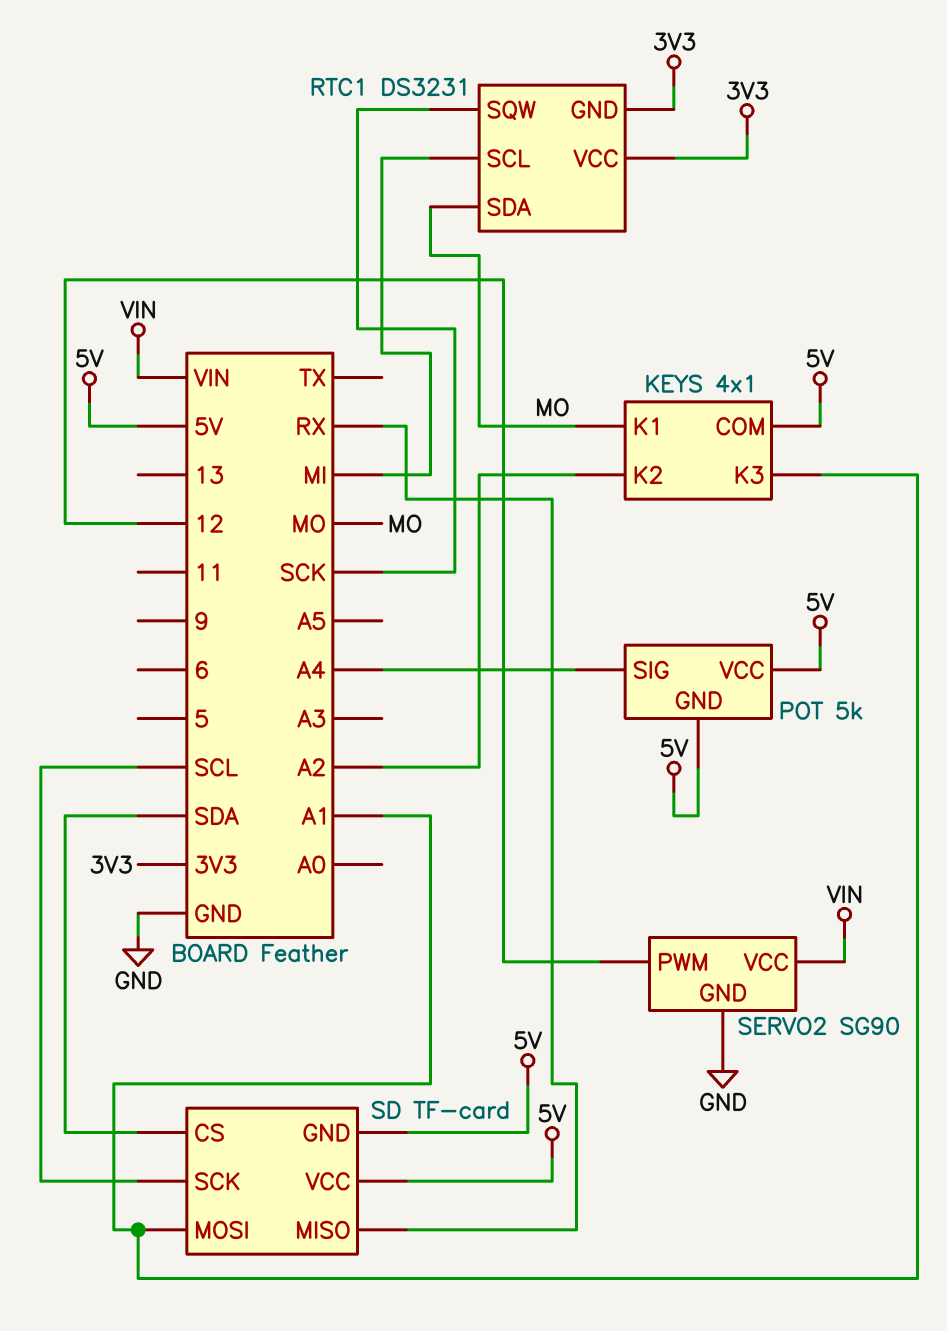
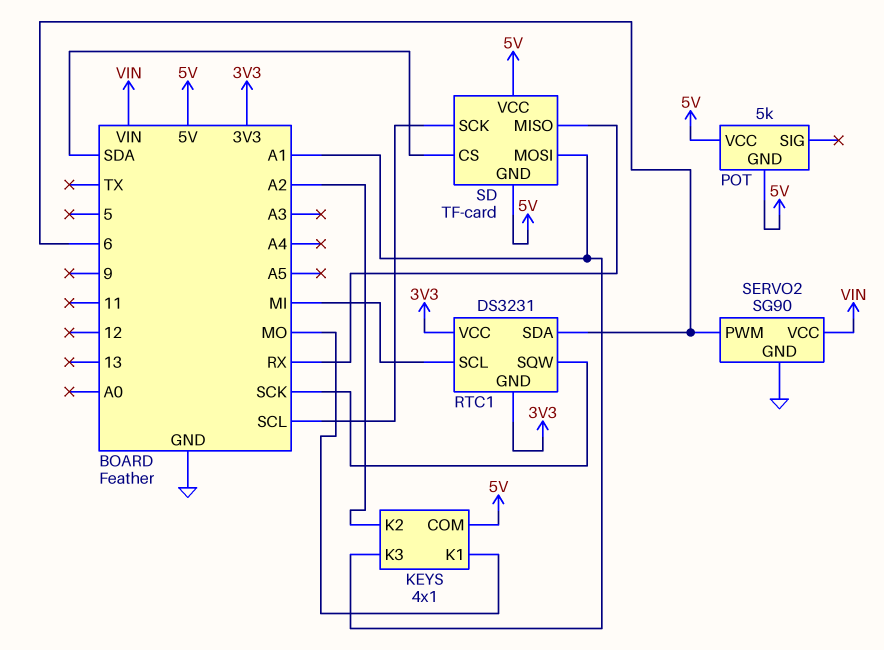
POT pin SIG: A4 -> none
RTC1 pin SDA: MO -> 6
SERVO2 pin PWM: 12 -> 6

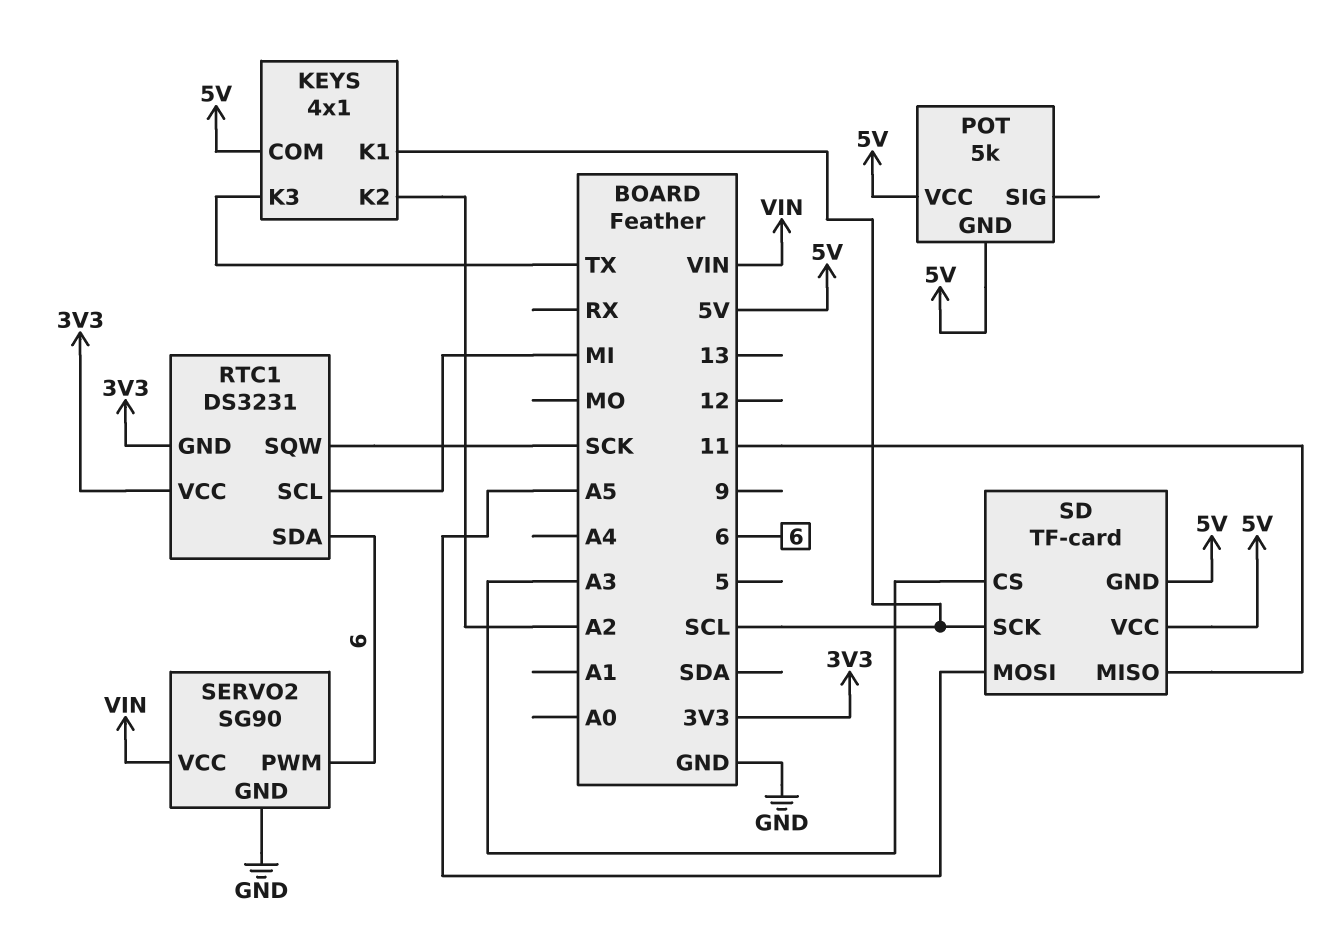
KEYS pin K1: MO -> SCL
KEYS pin K3: A1 -> TX
SD pin CS: SDA -> A3
SD pin MISO: RX -> 11
SD pin MOSI: A1 -> A5

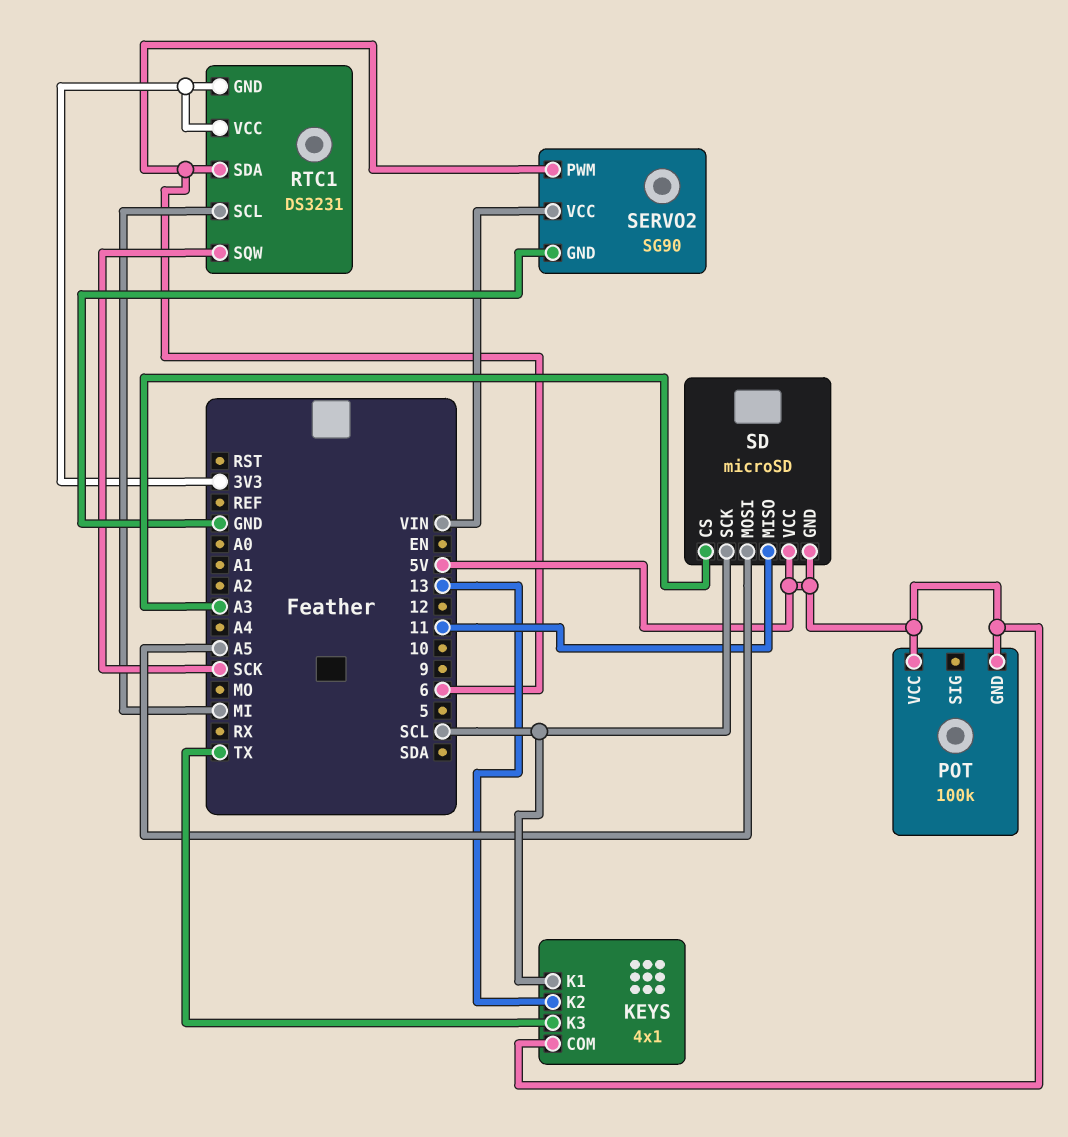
KEYS pin K2: A2 -> 13
POT: 5k -> 100k
SD: TF-card -> microSD

